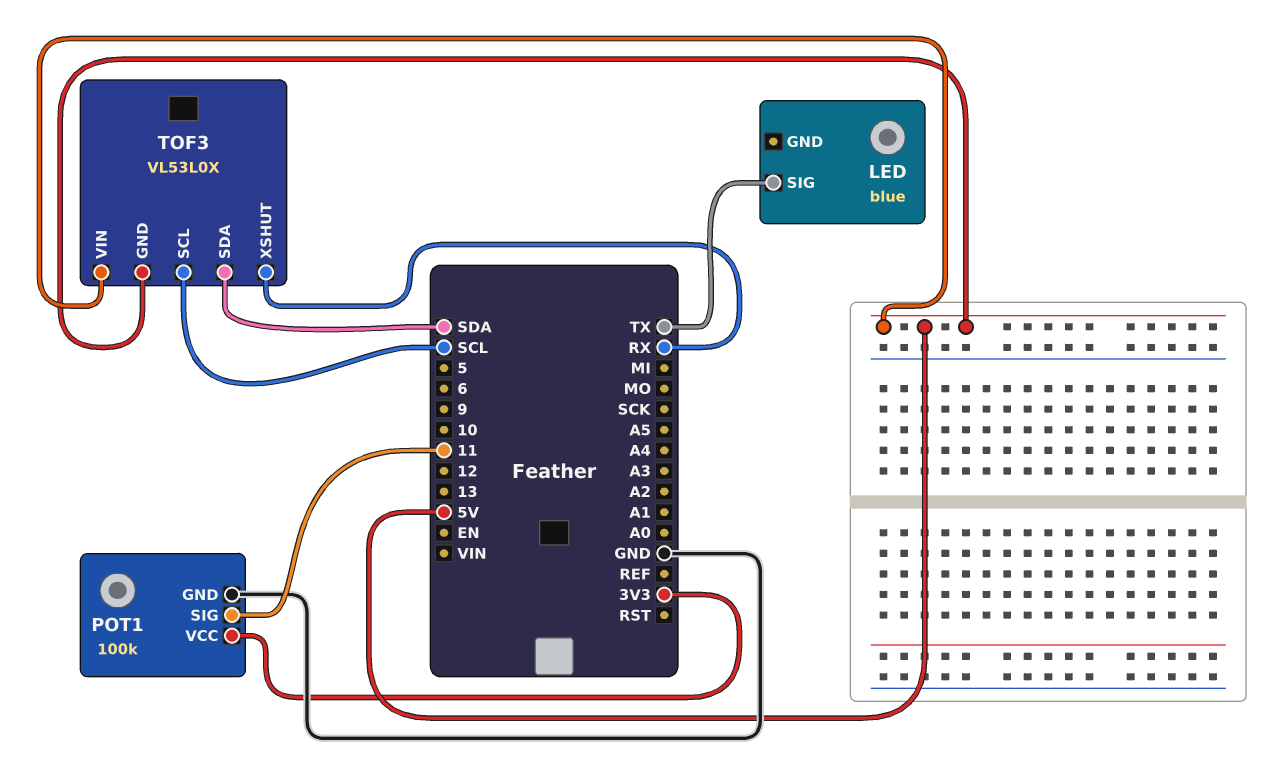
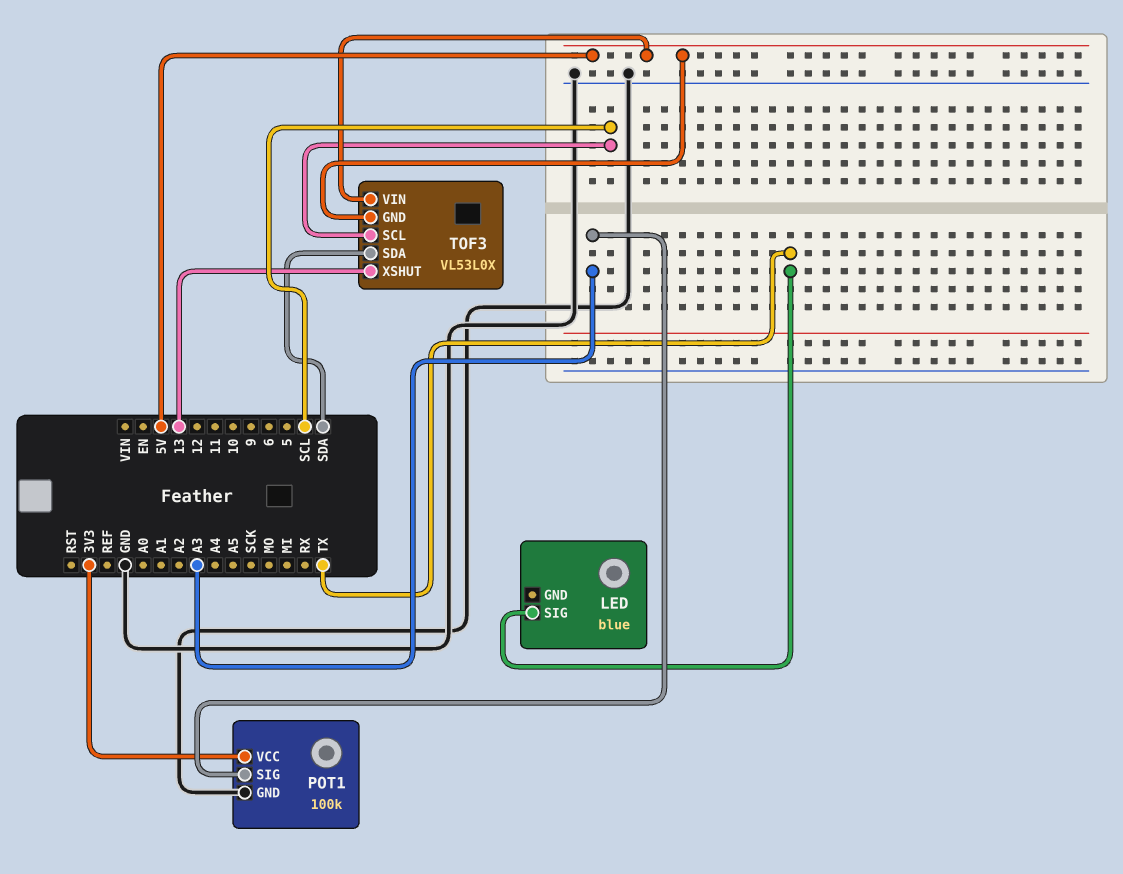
POT1 pin SIG: 11 -> A3
TOF3 pin XSHUT: RX -> 13

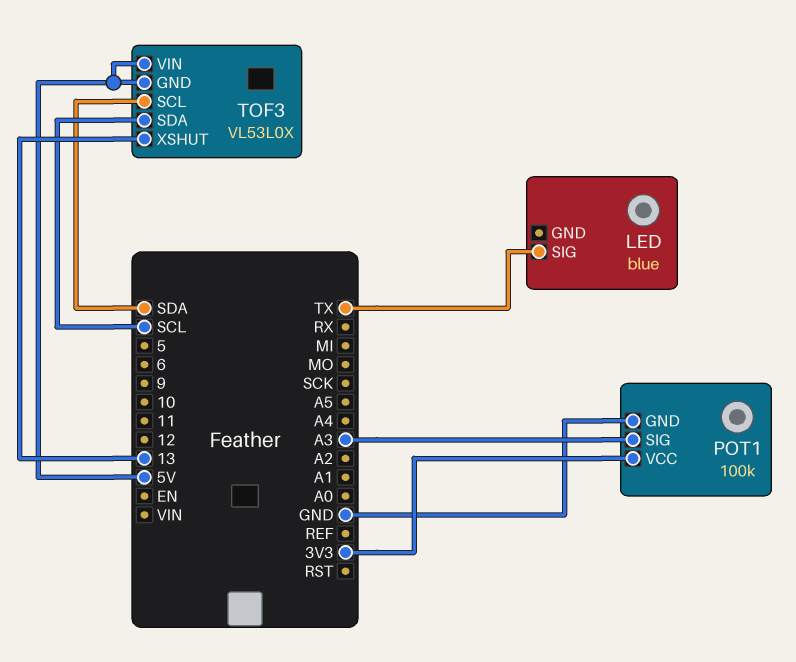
TOF3 pin SCL: SCL -> SDA
TOF3 pin SDA: SDA -> SCL

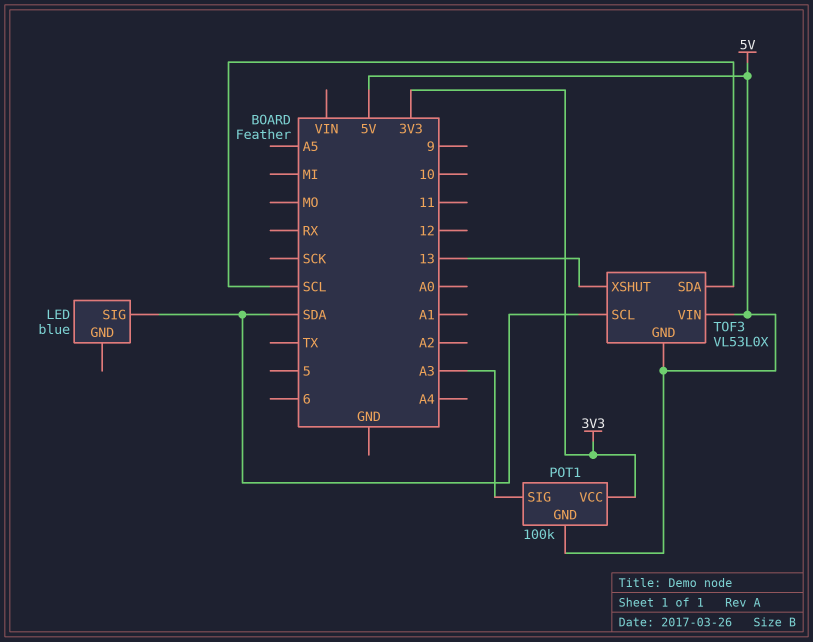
LED pin SIG: TX -> SDA
POT1 pin GND: GND -> 5V

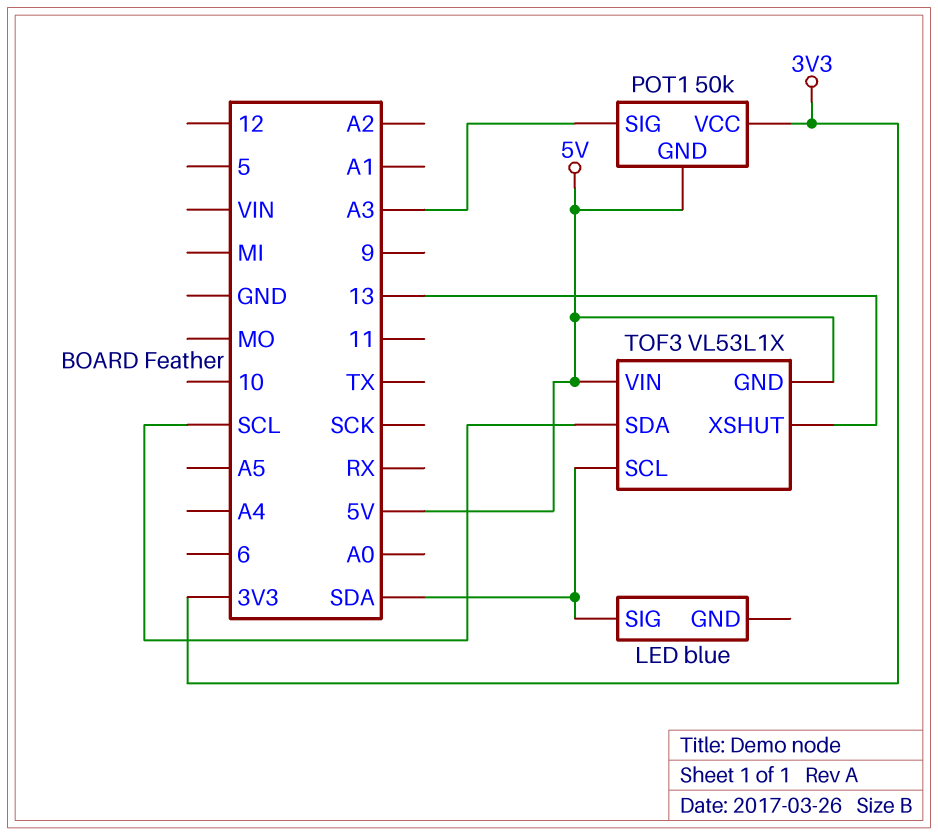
POT1: 100k -> 50k
TOF3: VL53L0X -> VL53L1X

